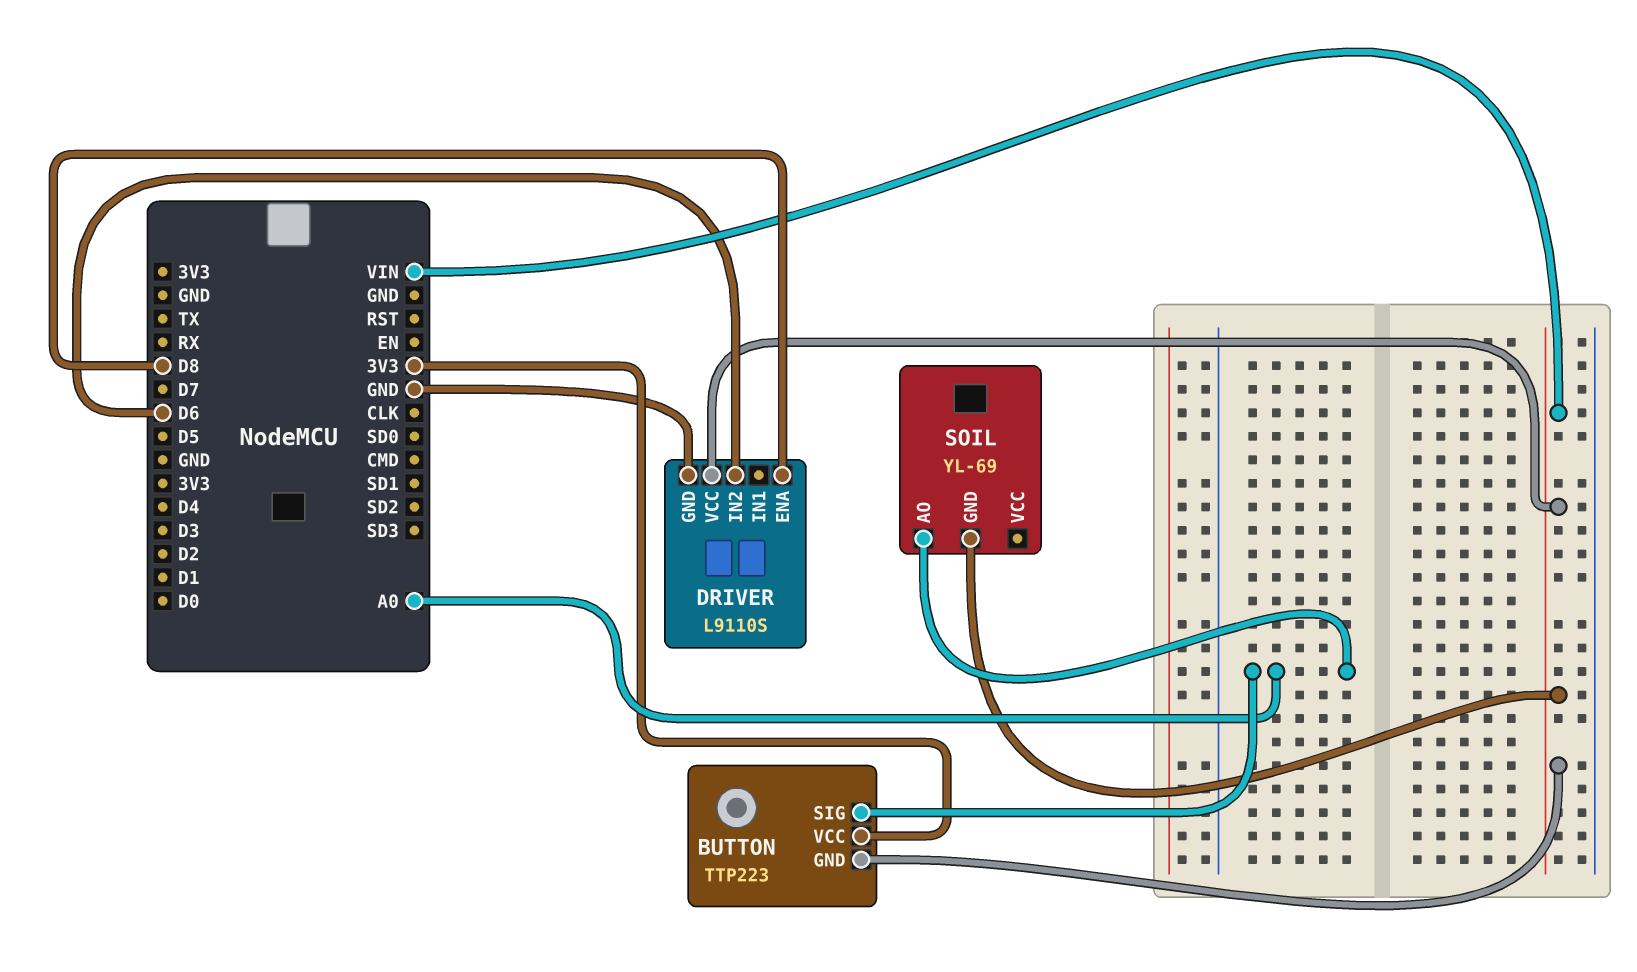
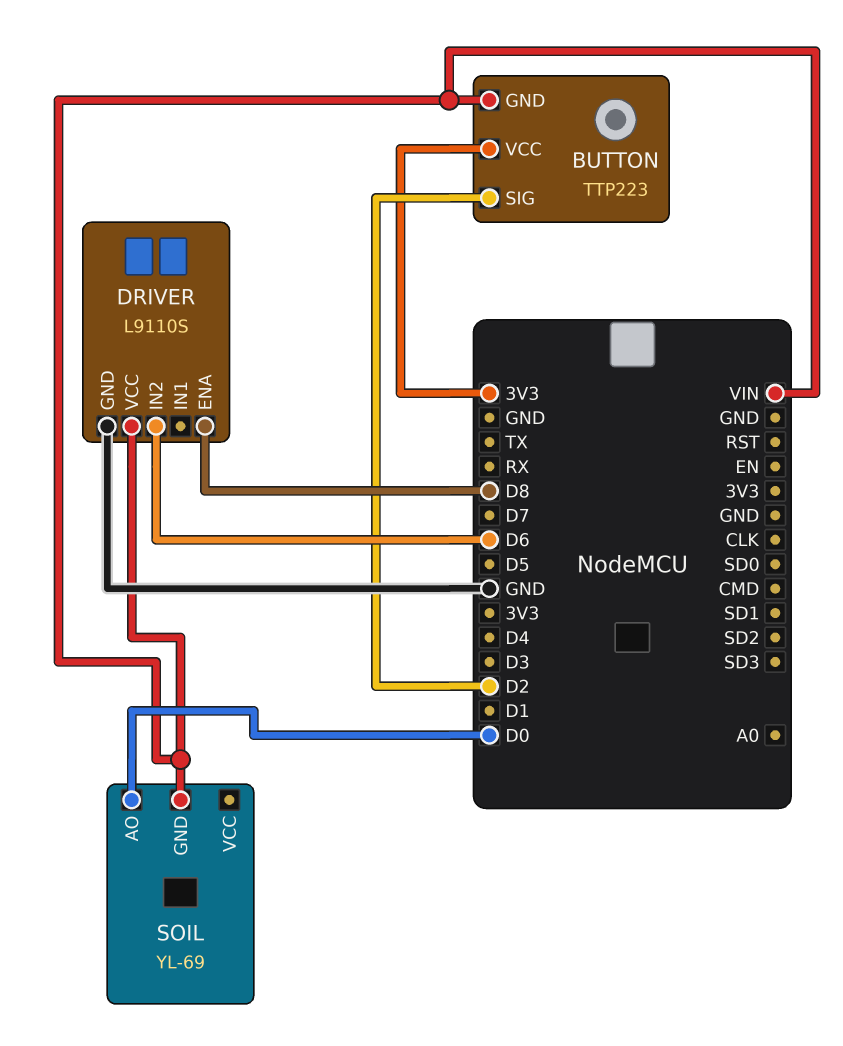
BUTTON pin SIG: A0 -> D2
SOIL pin AO: A0 -> D0

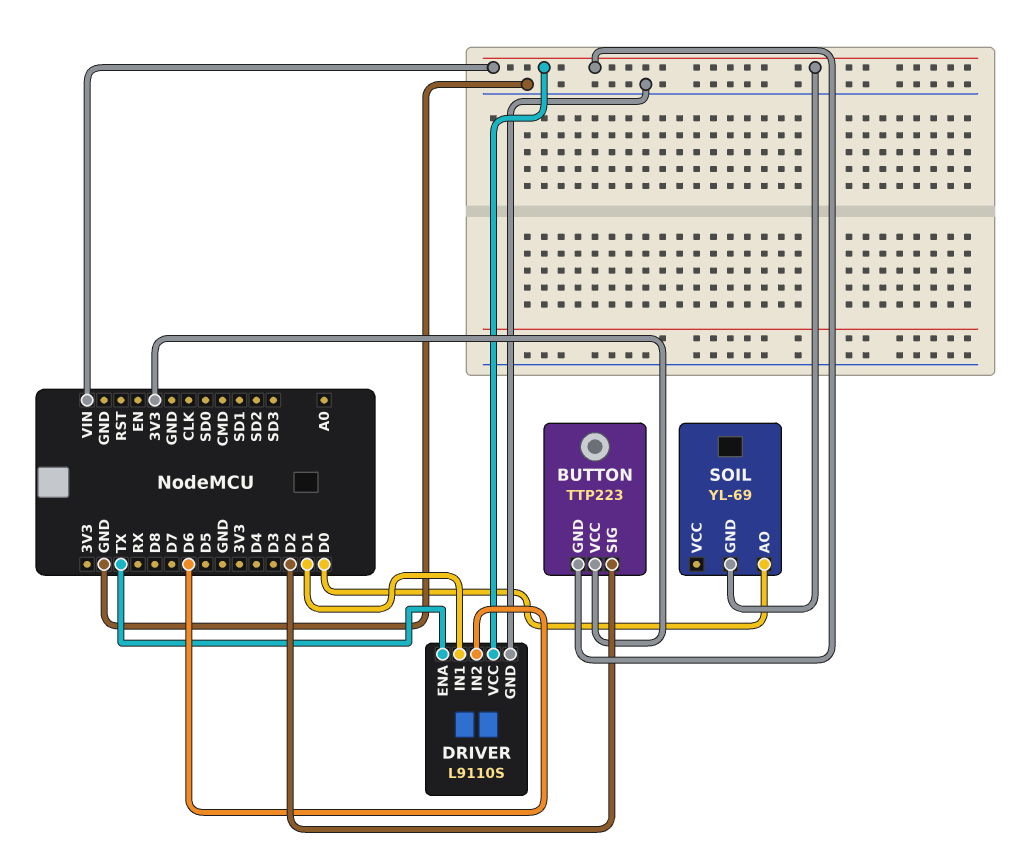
DRIVER pin ENA: D8 -> TX
DRIVER pin IN1: none -> D1

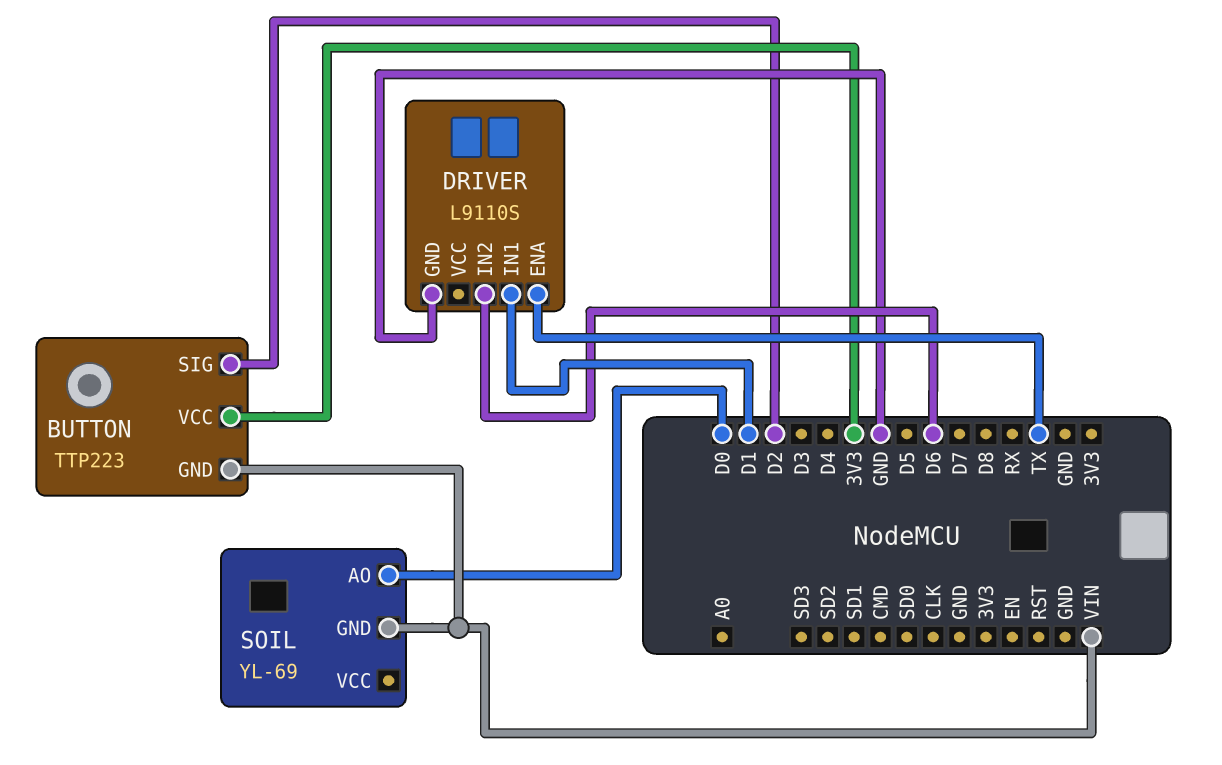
DRIVER pin VCC: VIN -> none

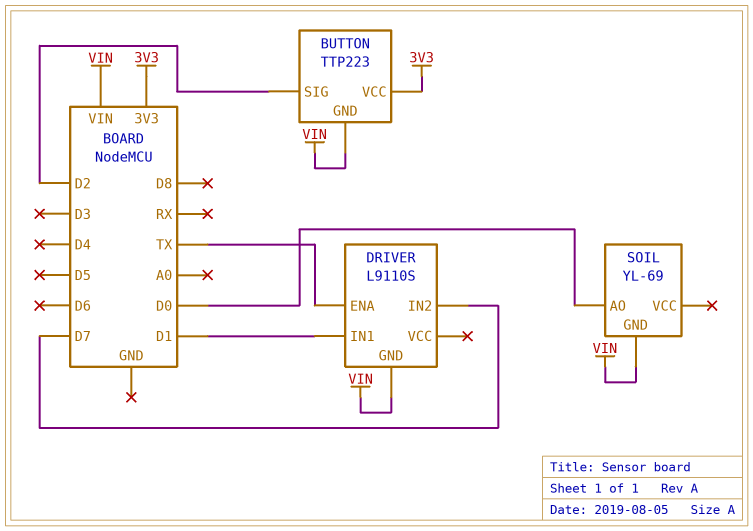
DRIVER pin GND: GND -> VIN
DRIVER pin IN2: D6 -> D7

